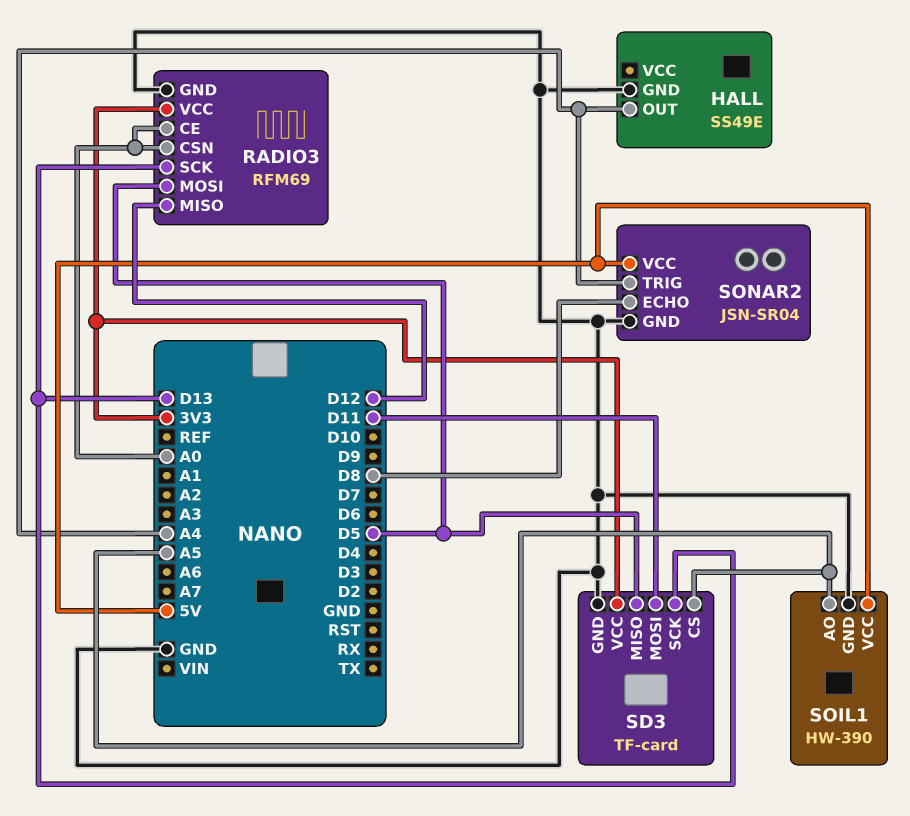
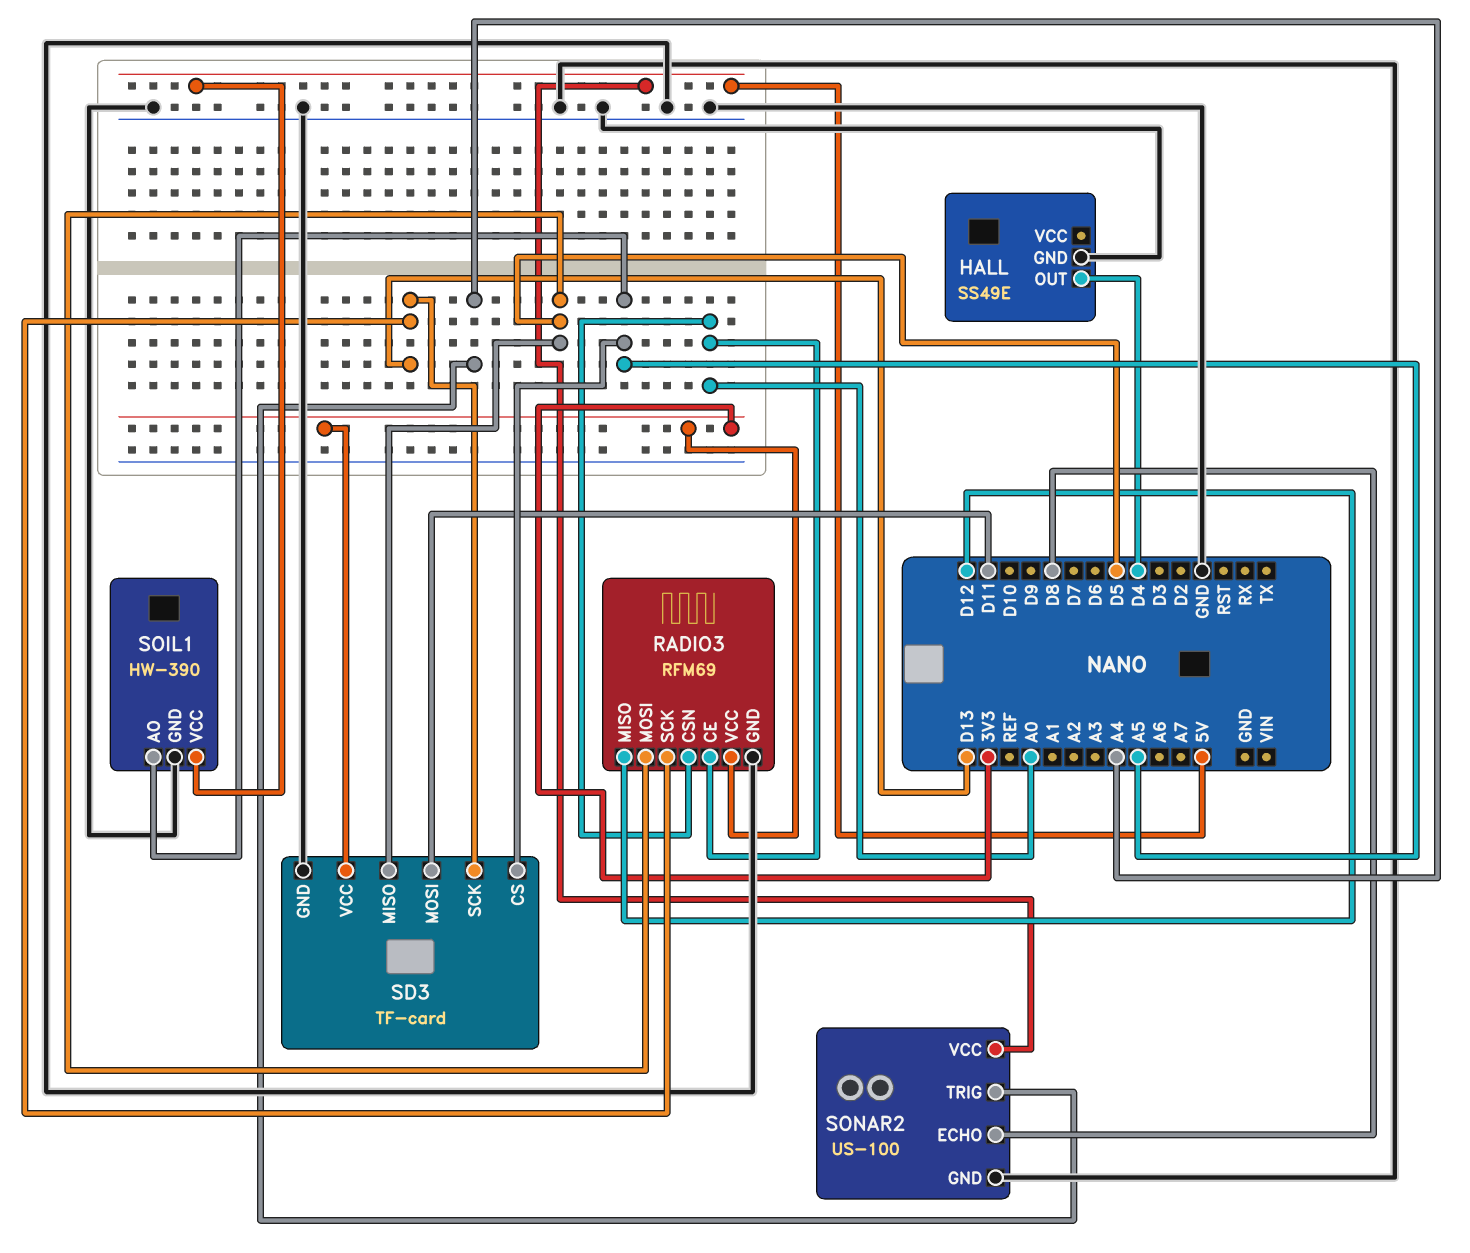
HALL pin OUT: A4 -> D4
SONAR2: JSN-SR04 -> US-100

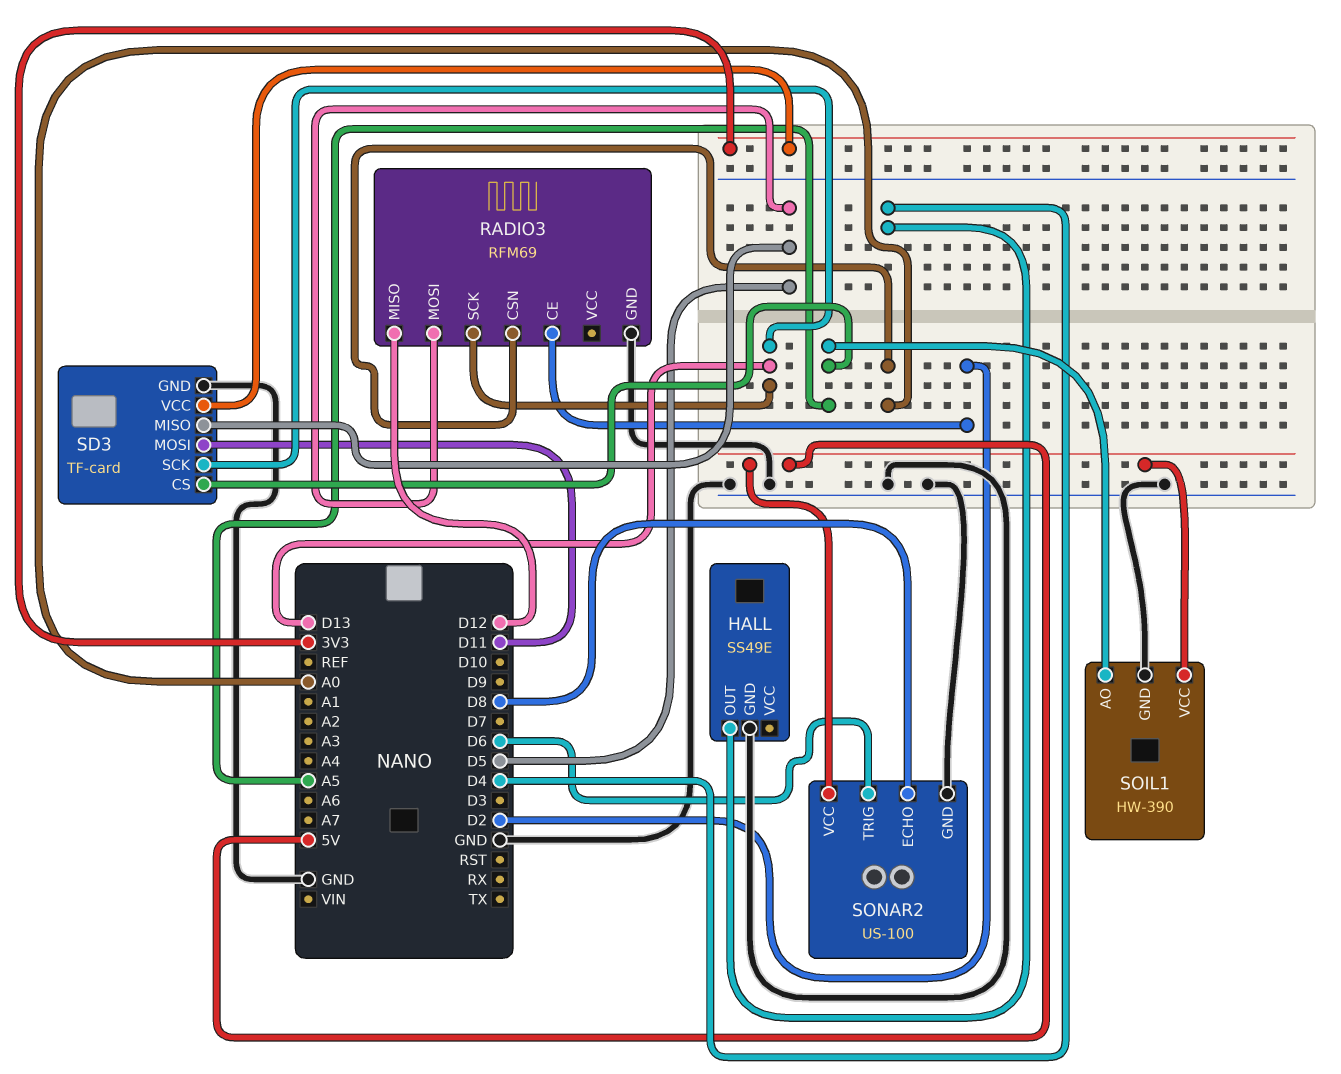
RADIO3 pin CE: A0 -> D2
RADIO3 pin VCC: 3V3 -> none
SONAR2 pin TRIG: A4 -> D6

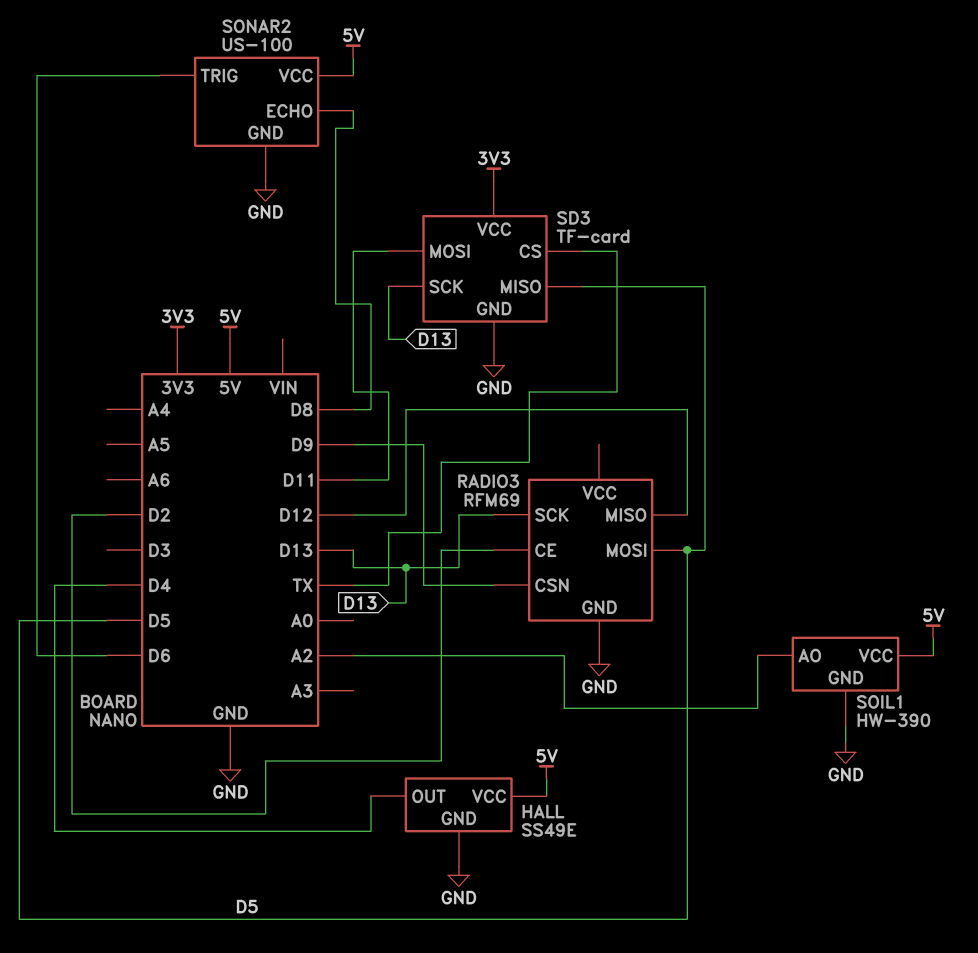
HALL pin VCC: none -> 5V
RADIO3 pin CSN: A0 -> D9
SD3 pin CS: A5 -> TX
SOIL1 pin AO: A5 -> A2

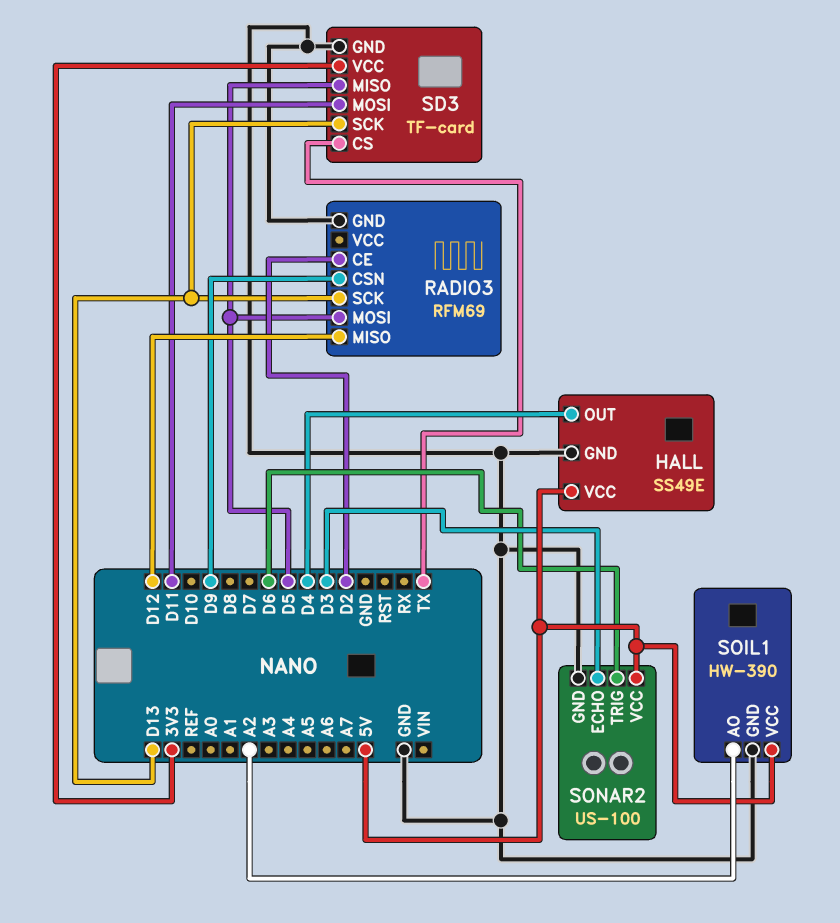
SONAR2 pin ECHO: D8 -> D3

